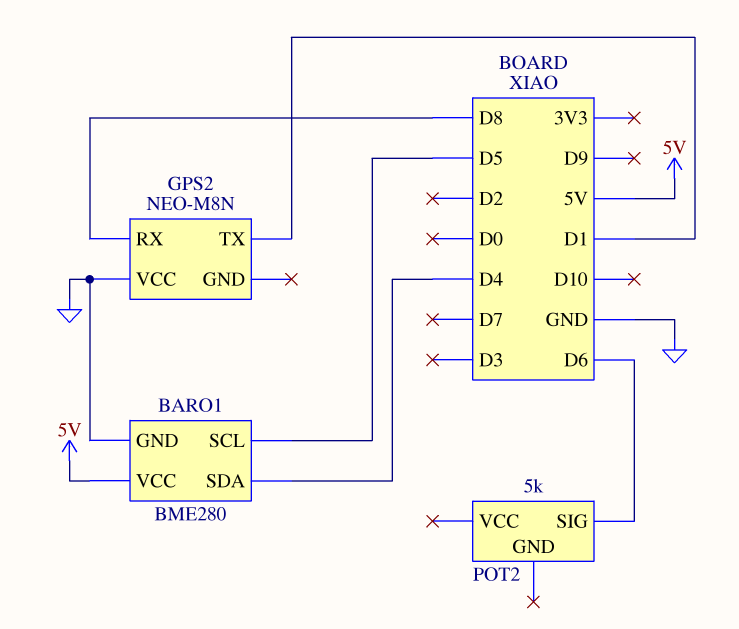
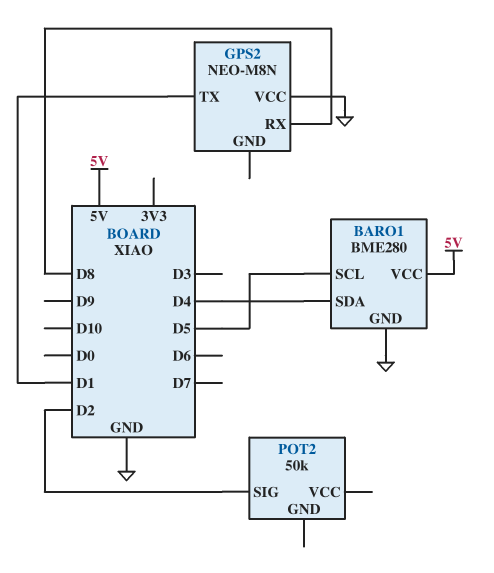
POT2: 5k -> 50k
POT2 pin SIG: D6 -> D2

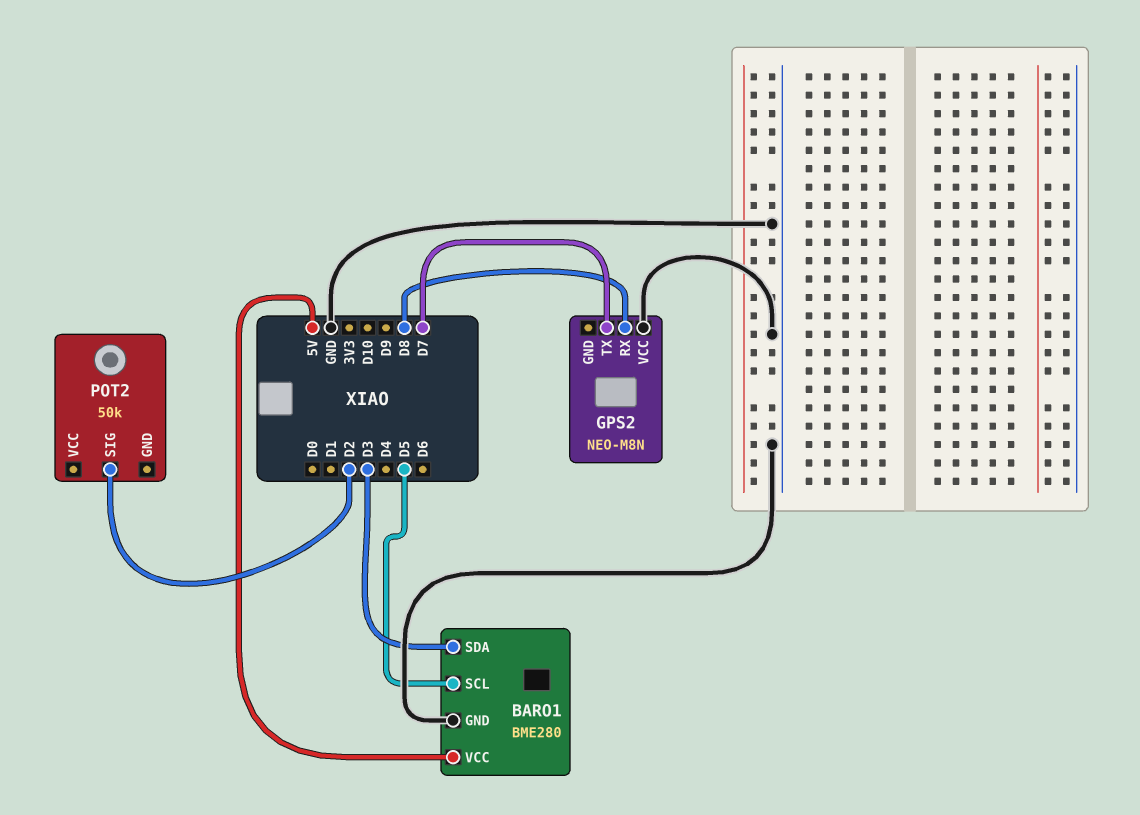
BARO1 pin SDA: D4 -> D3
GPS2 pin TX: D1 -> D7

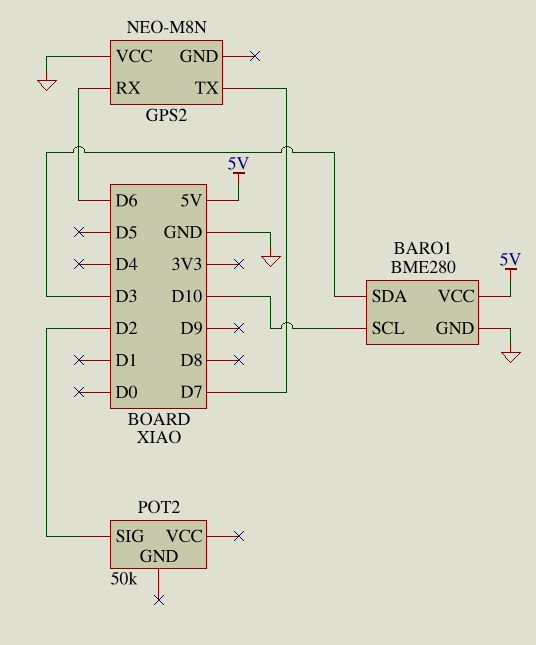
BARO1 pin SCL: D5 -> D10
GPS2 pin RX: D8 -> D6

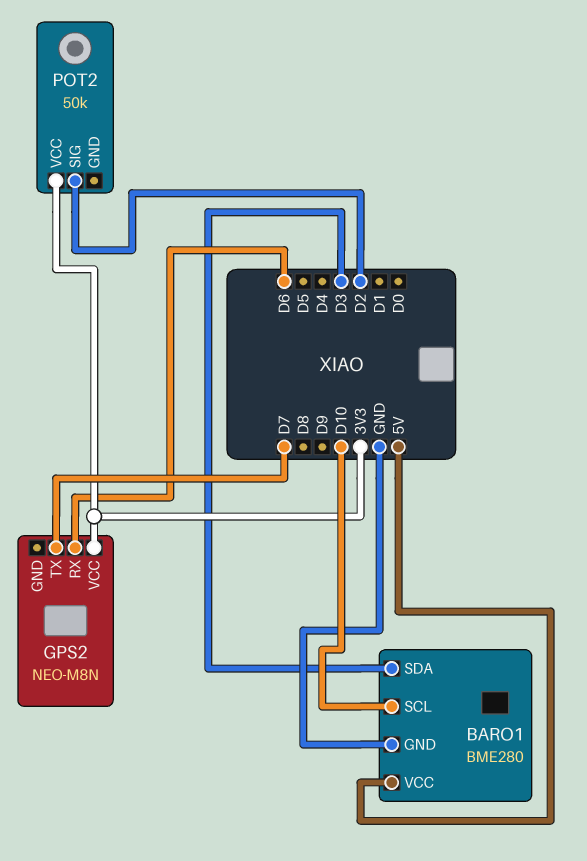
GPS2 pin VCC: GND -> 3V3
POT2 pin VCC: none -> 3V3

